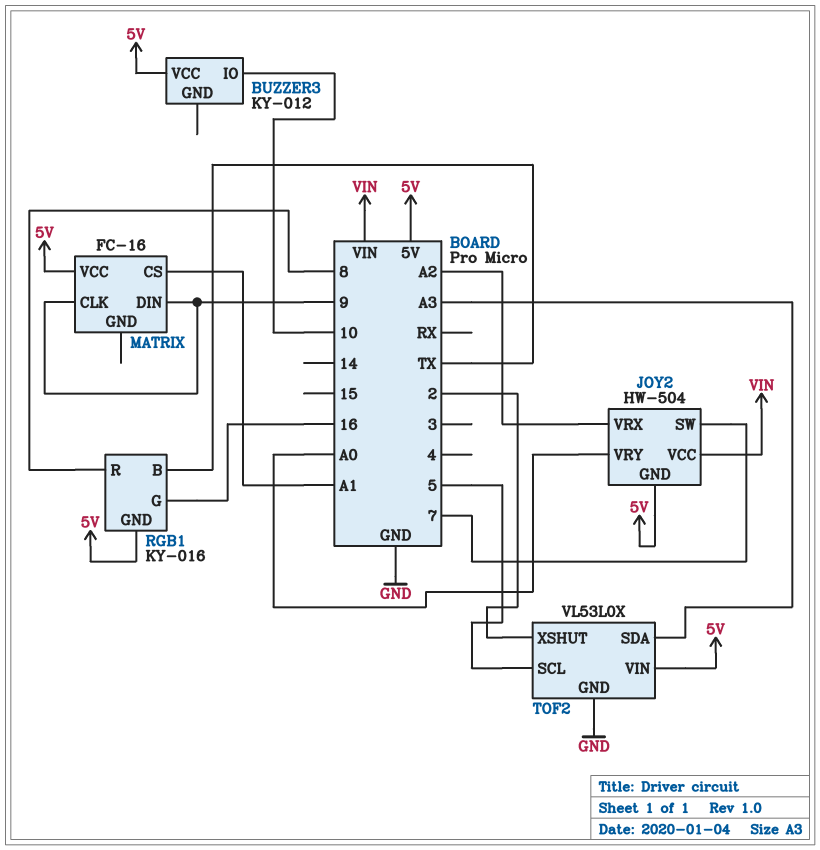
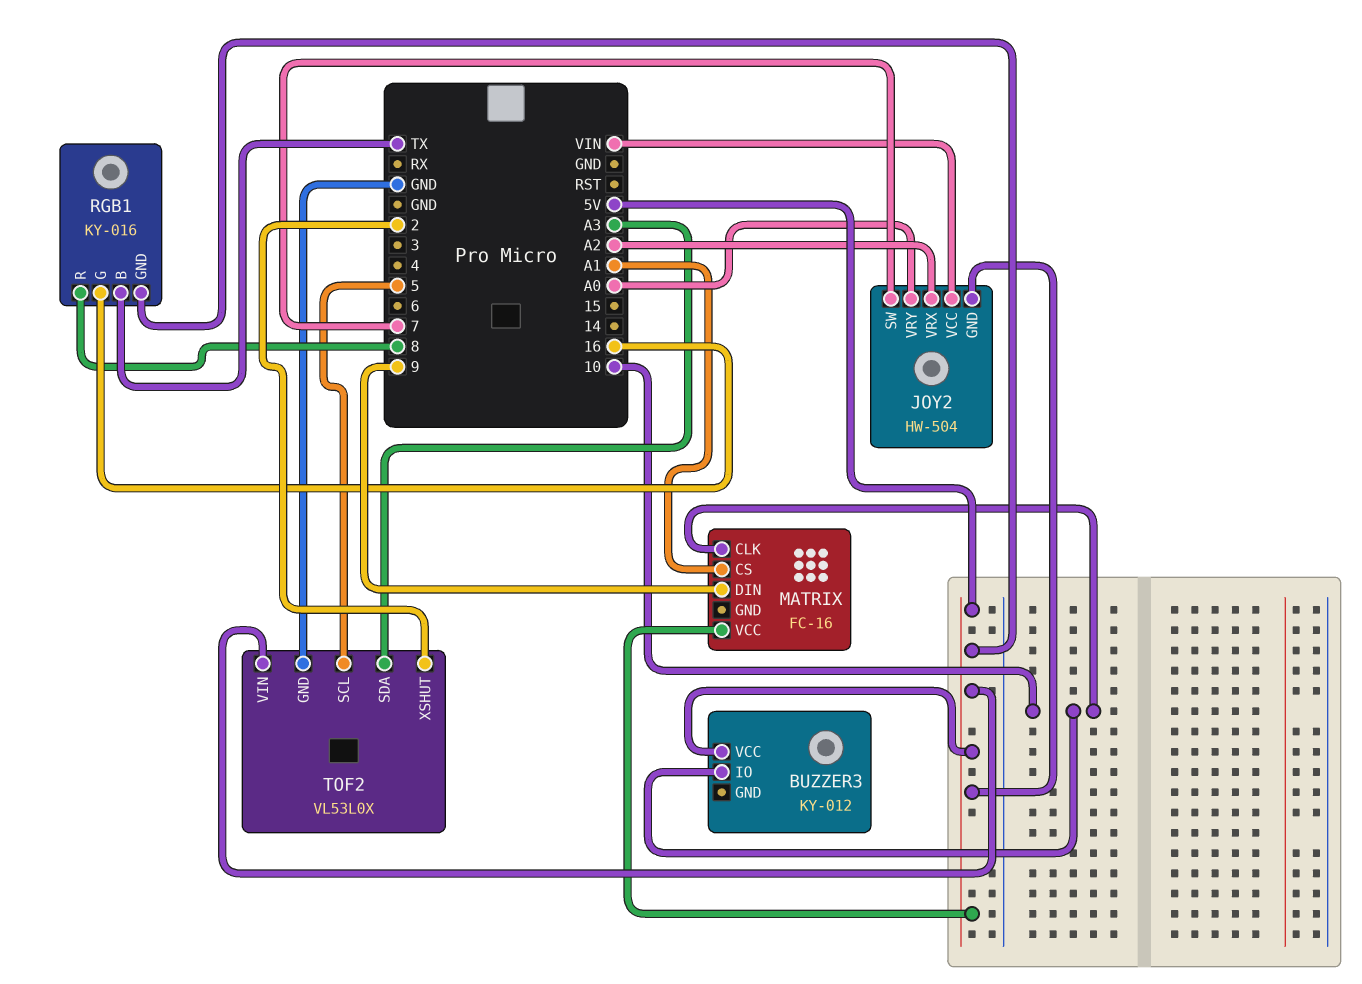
MATRIX pin CLK: 9 -> 10

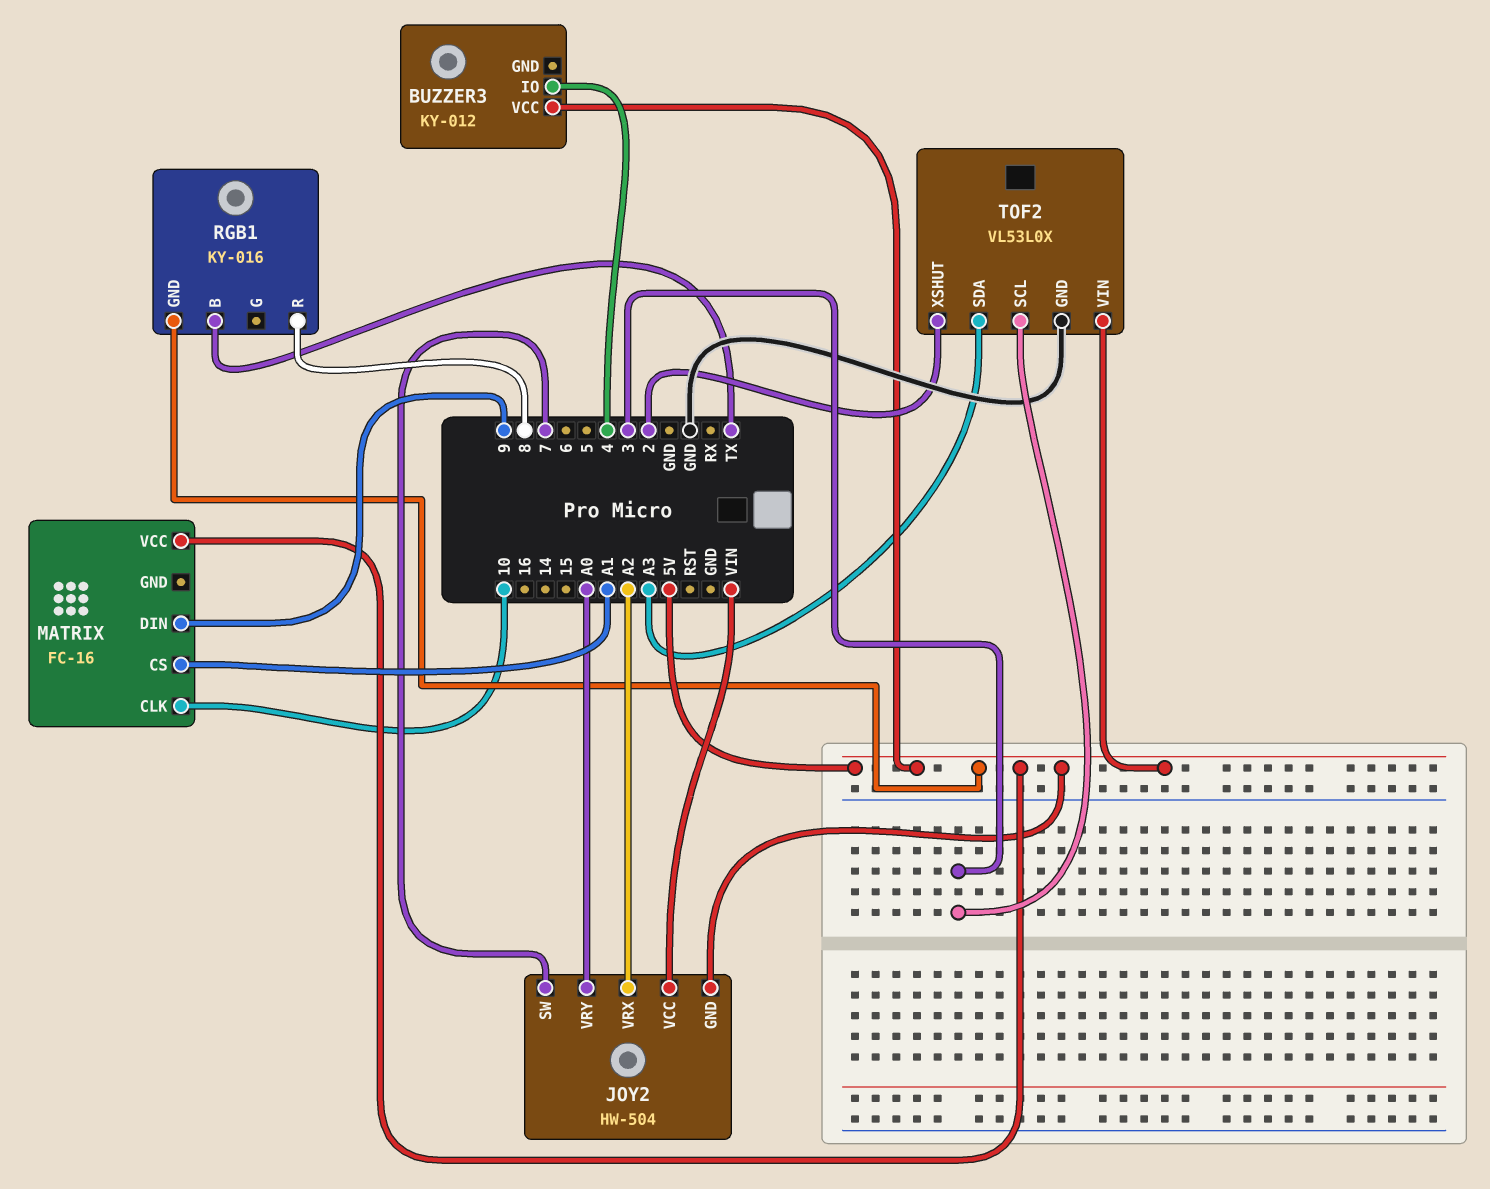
BUZZER3 pin IO: 10 -> 4
RGB1 pin G: 16 -> none
TOF2 pin SCL: 5 -> 3

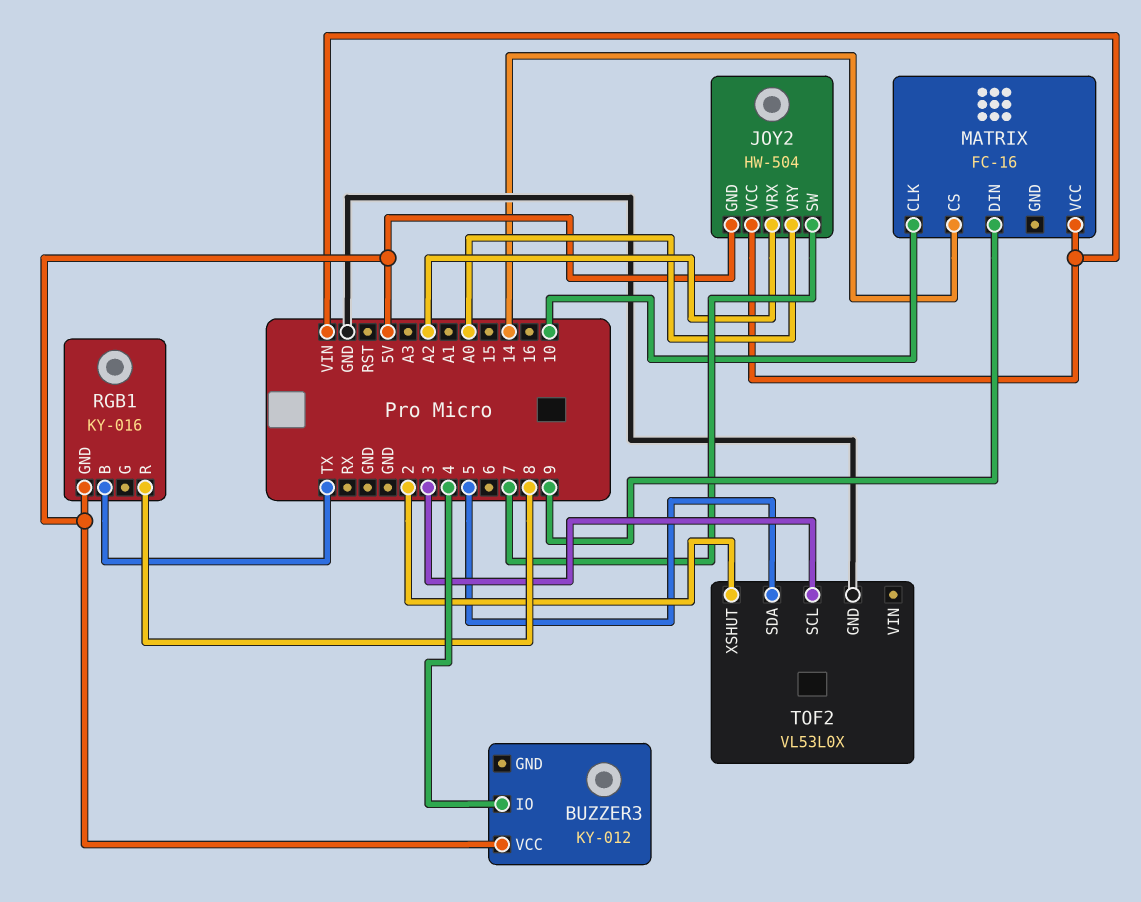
MATRIX pin CS: A1 -> 14
MATRIX pin VCC: 5V -> VIN
TOF2 pin SDA: A3 -> 5
TOF2 pin VIN: 5V -> none

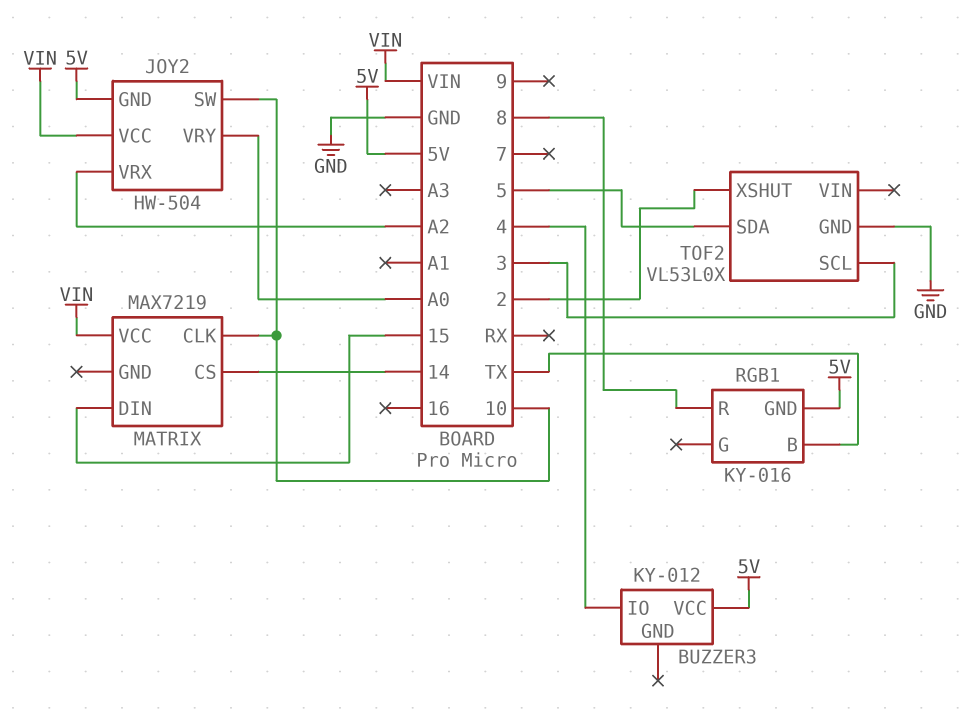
JOY2 pin SW: 7 -> 10
MATRIX: FC-16 -> MAX7219
MATRIX pin DIN: 9 -> 15

